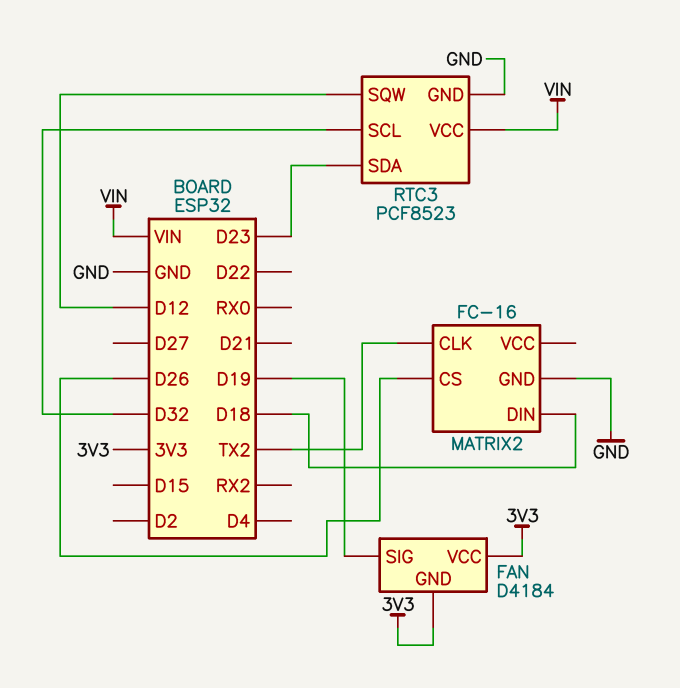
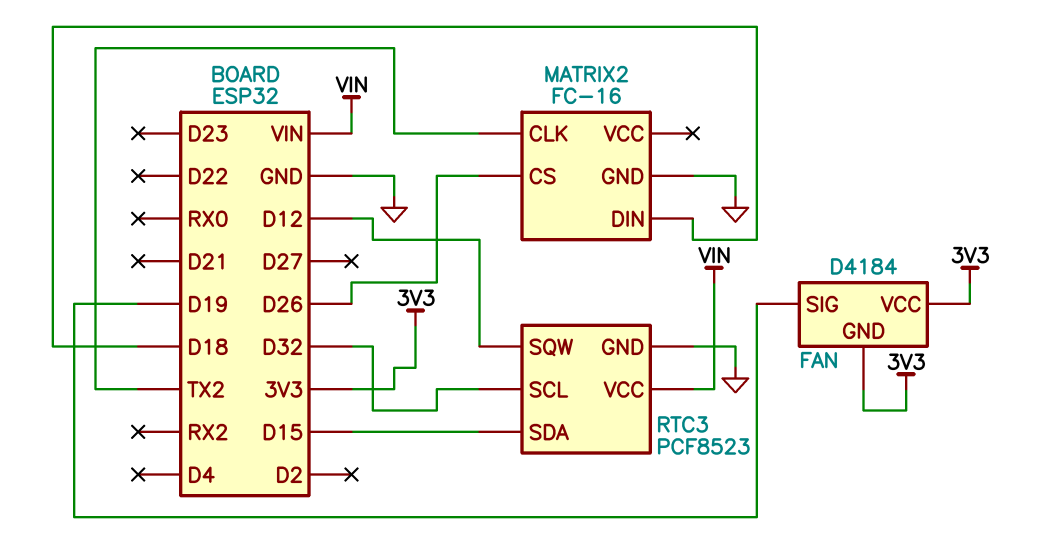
RTC3 pin SDA: D23 -> D15

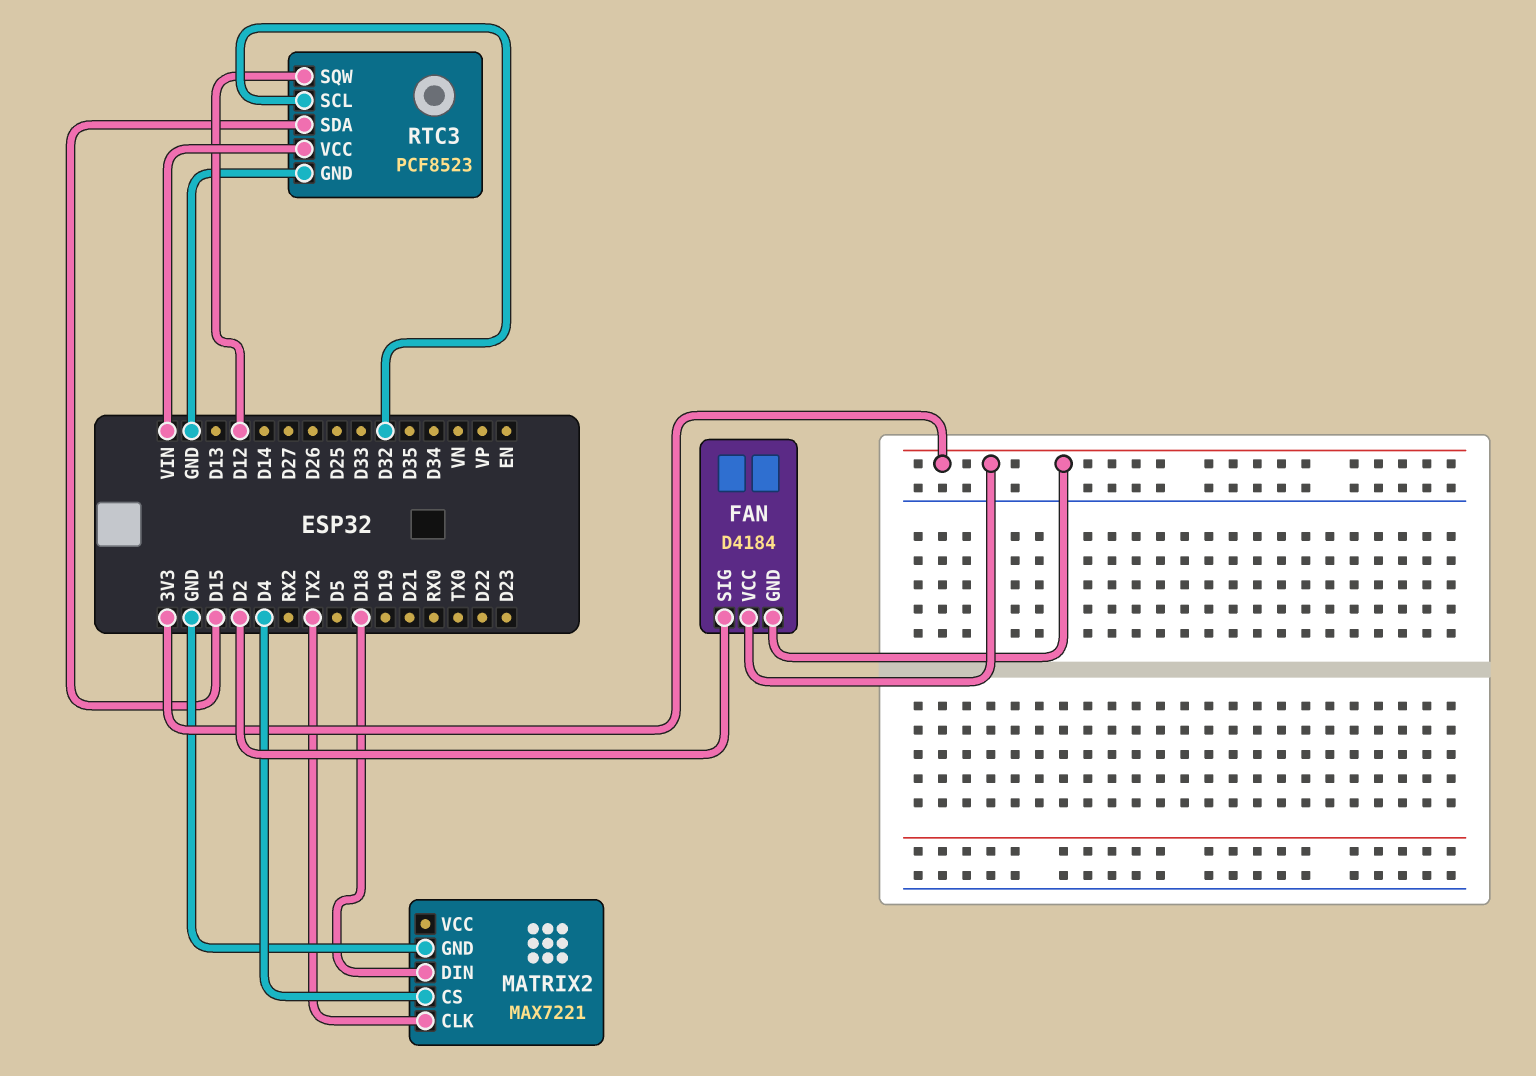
FAN pin SIG: D19 -> D2
MATRIX2: FC-16 -> MAX7221
MATRIX2 pin CS: D26 -> D4

